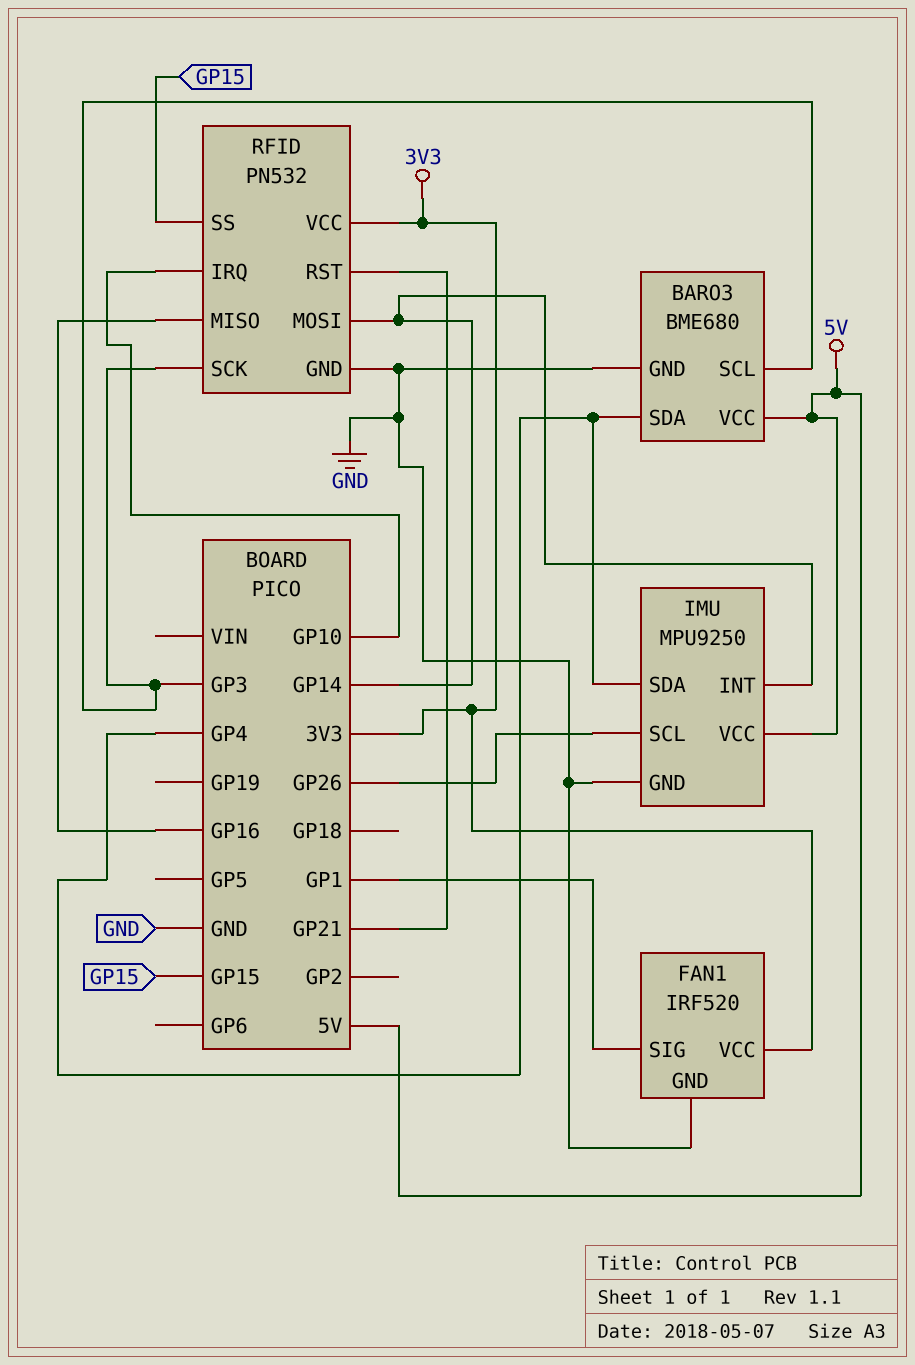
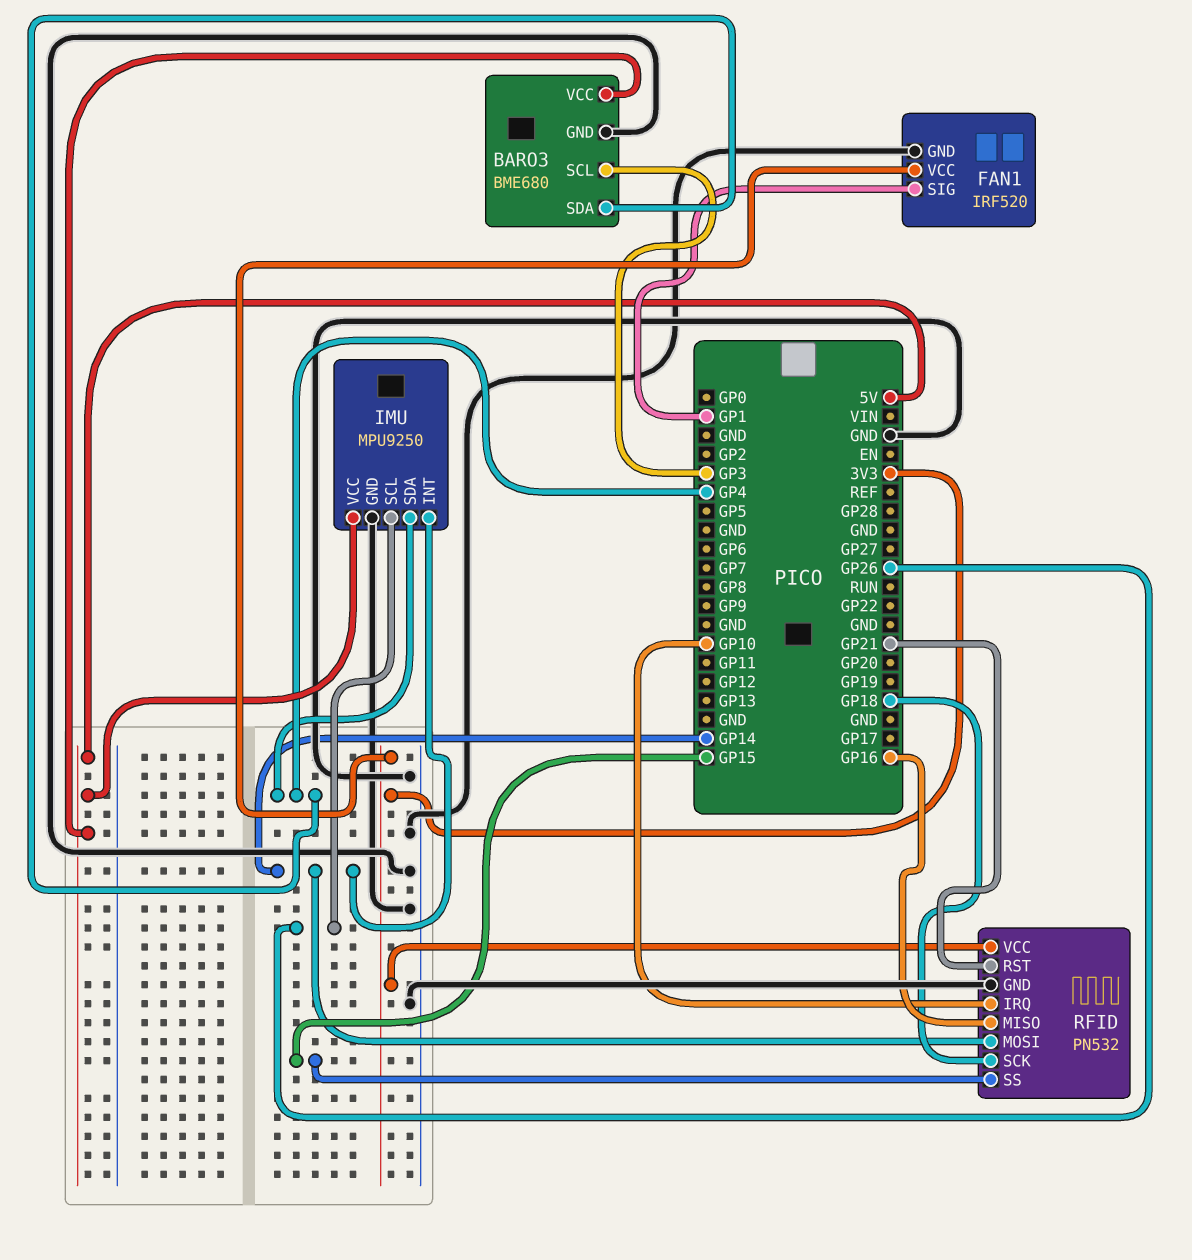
RFID pin SCK: GP3 -> GP18

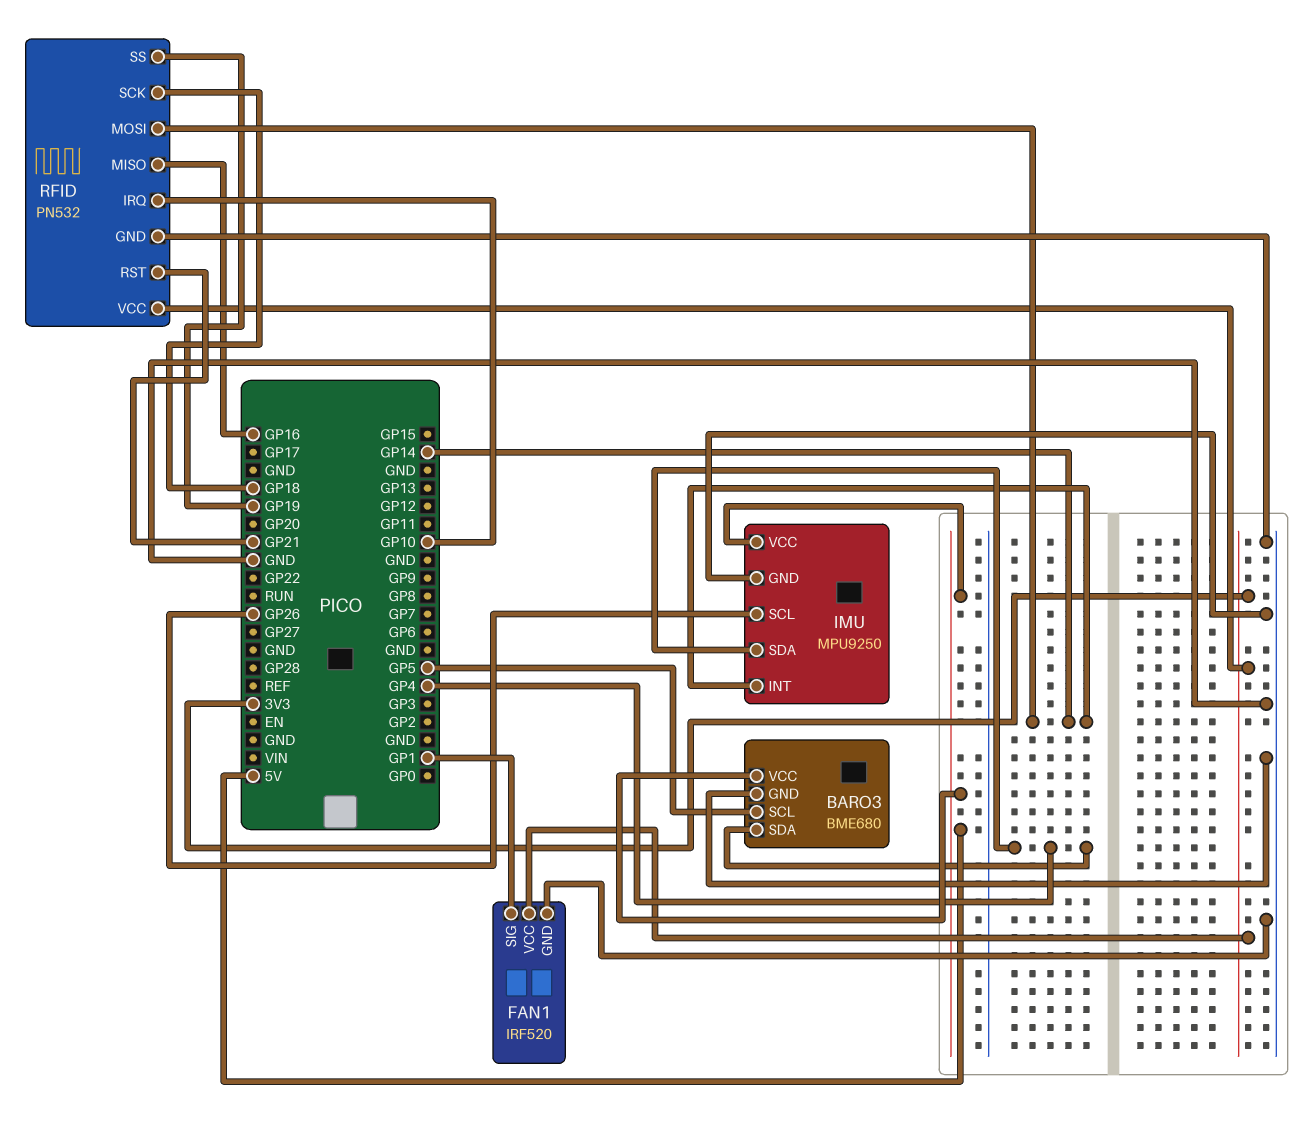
BARO3 pin SCL: GP3 -> GP5
RFID pin SS: GP15 -> GP19

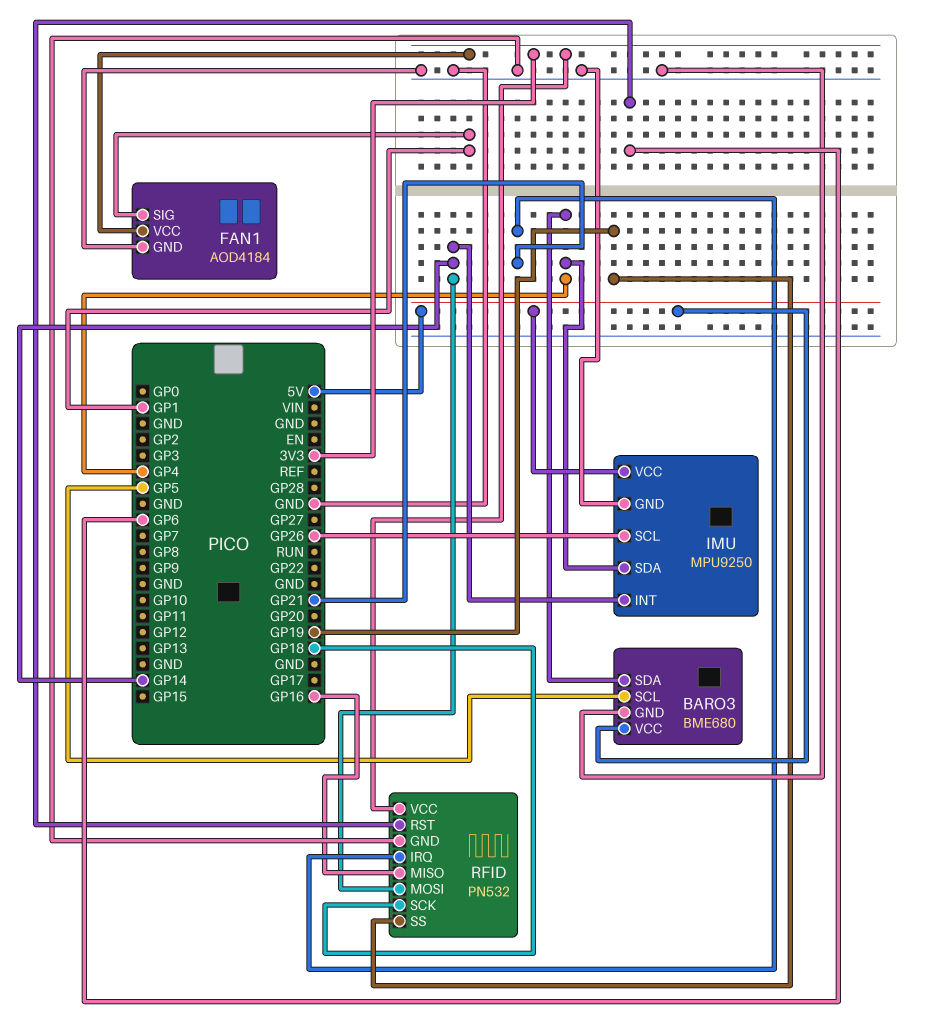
FAN1: IRF520 -> AOD4184
RFID pin IRQ: GP10 -> GP21
RFID pin RST: GP21 -> GP6

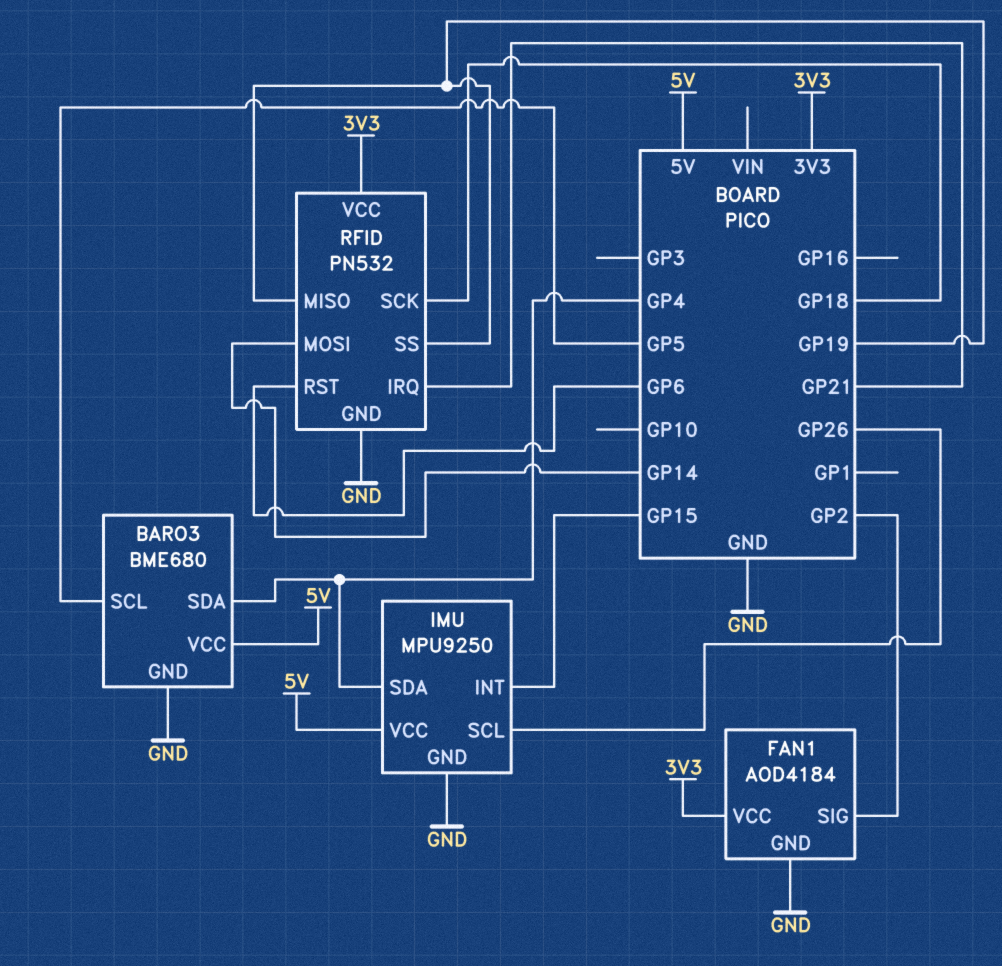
FAN1 pin SIG: GP1 -> GP2
IMU pin INT: GP14 -> GP15
RFID pin MISO: GP16 -> GP19

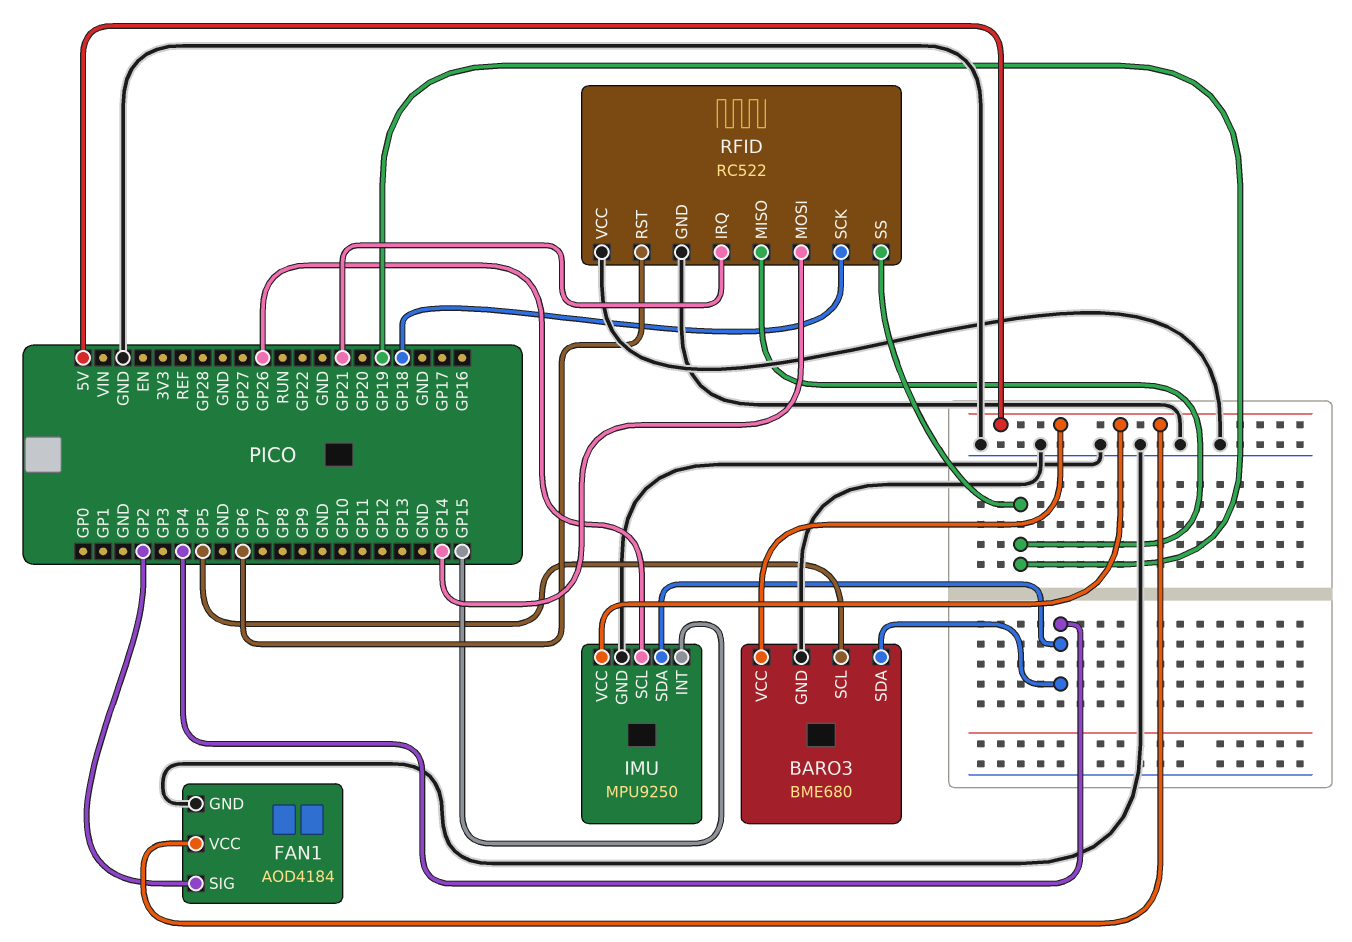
FAN1 pin VCC: 3V3 -> 5V
RFID: PN532 -> RC522
RFID pin VCC: 3V3 -> GND

